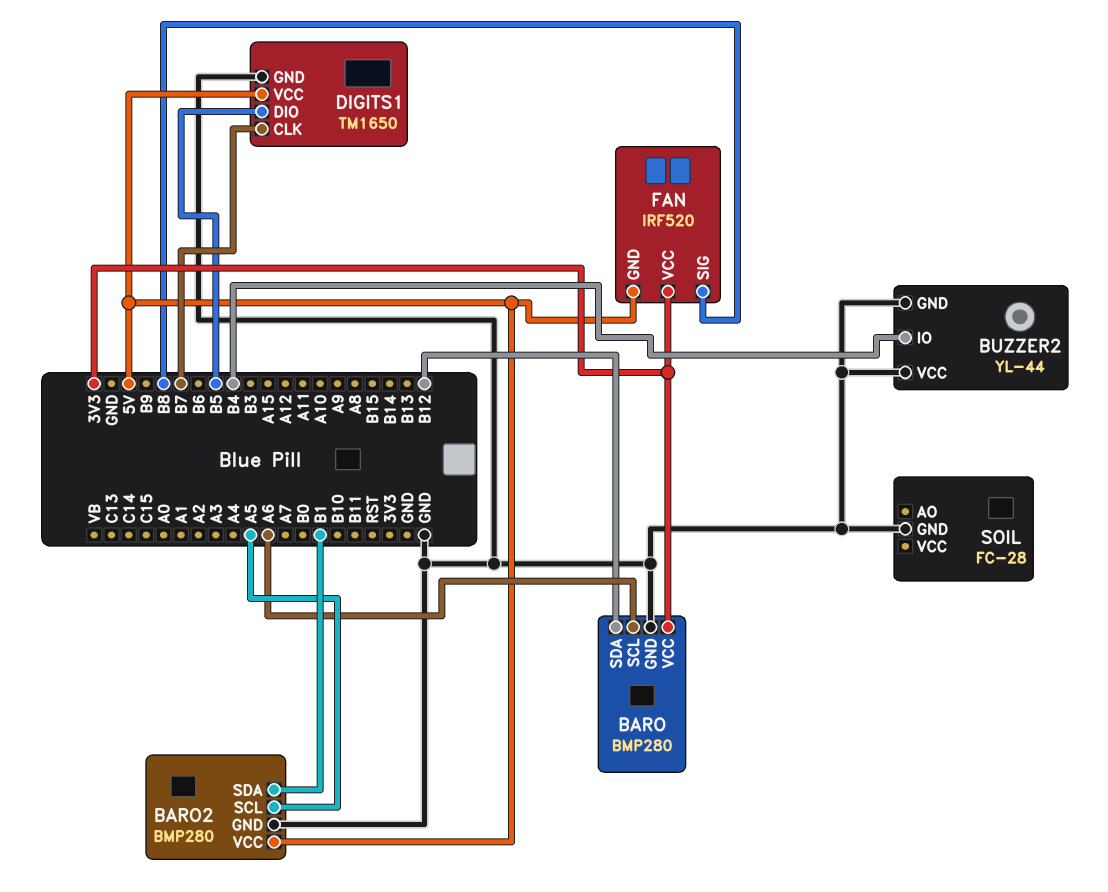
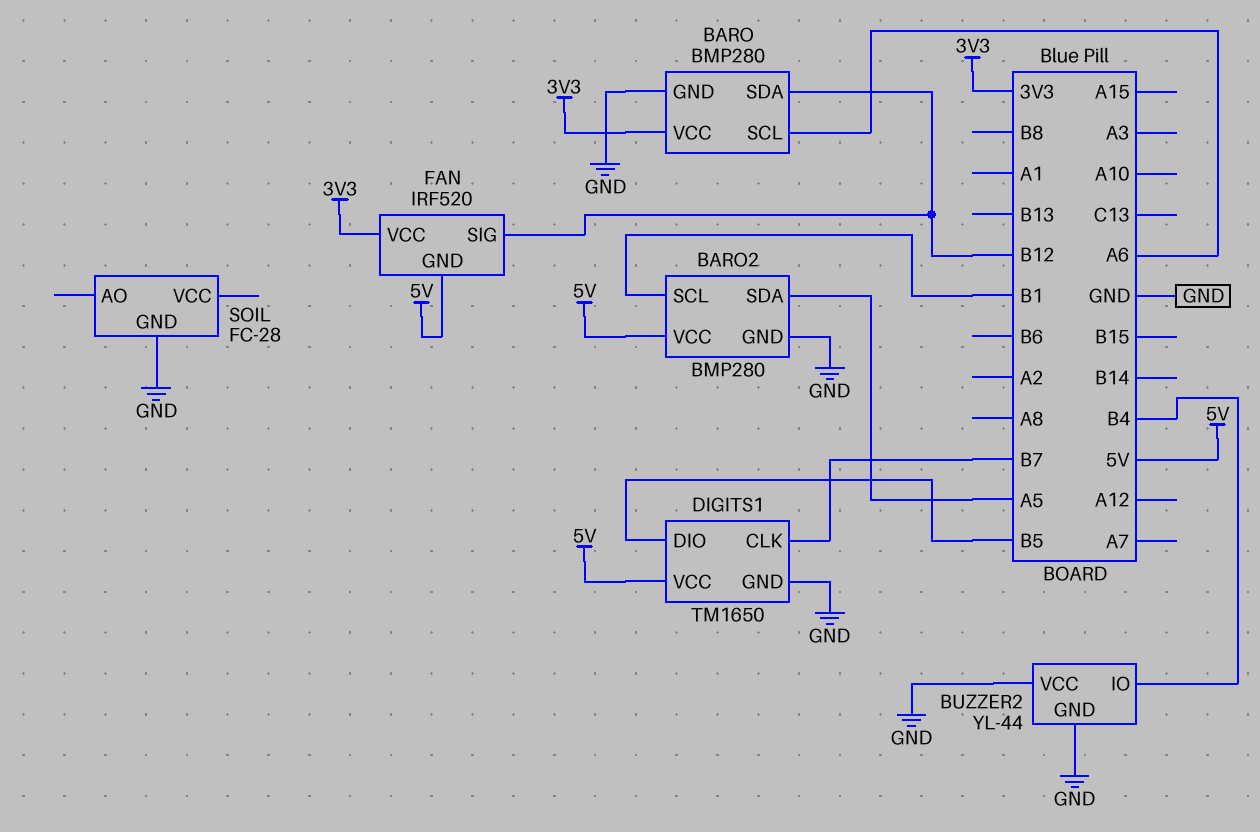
BARO2 pin SCL: A5 -> B1
BARO2 pin SDA: B1 -> A5
FAN pin SIG: B8 -> B12

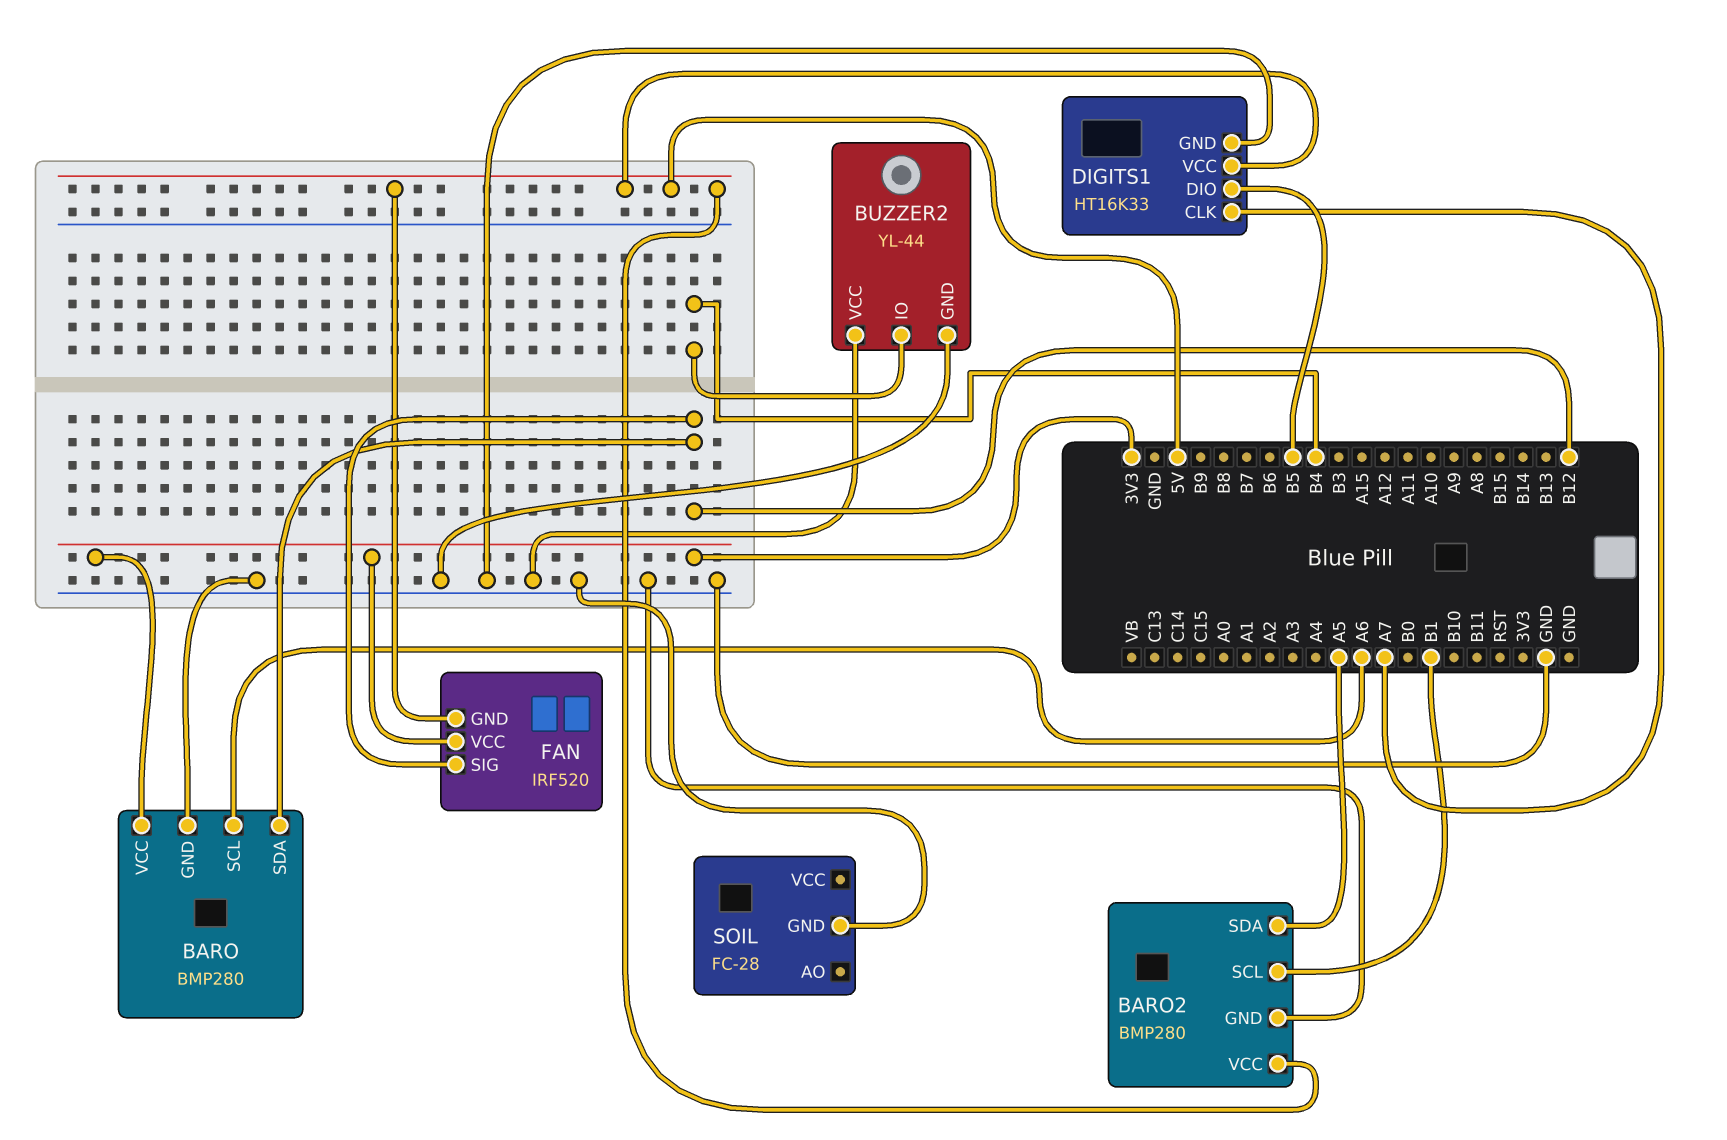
DIGITS1: TM1650 -> HT16K33
DIGITS1 pin CLK: B7 -> A7

